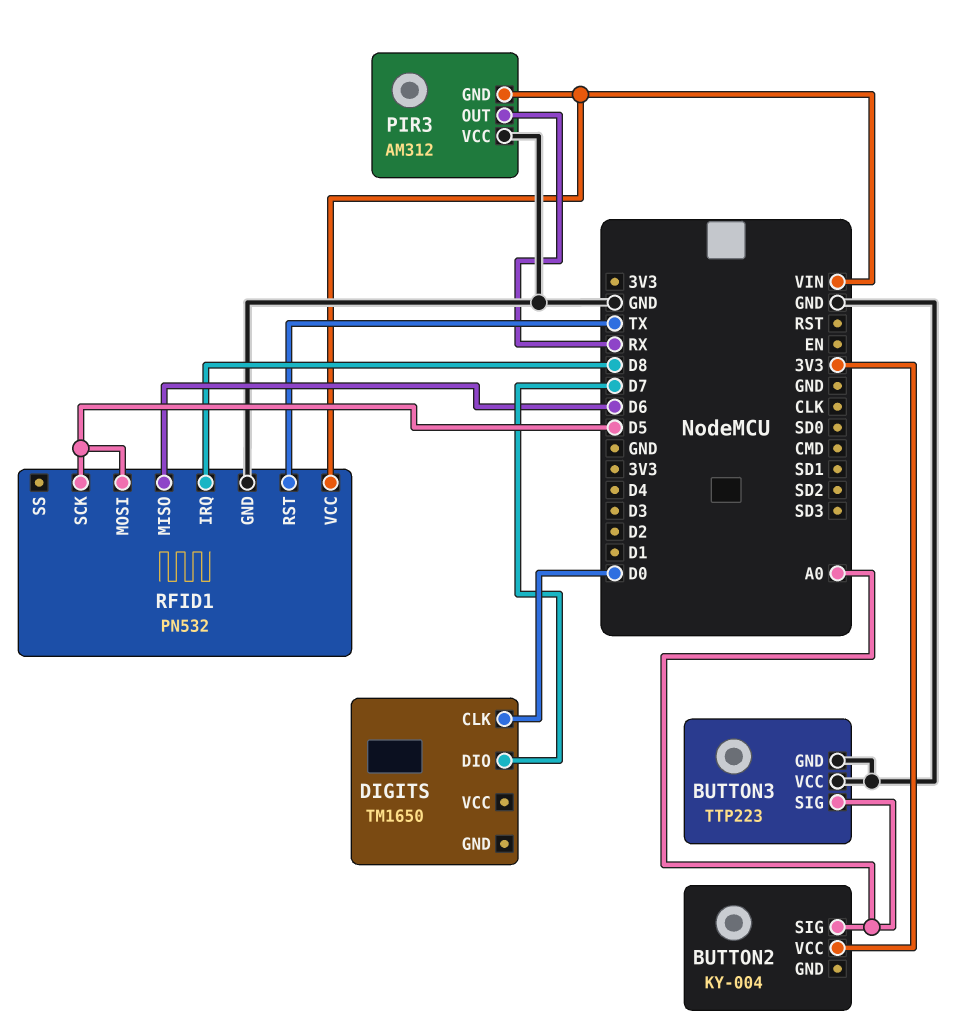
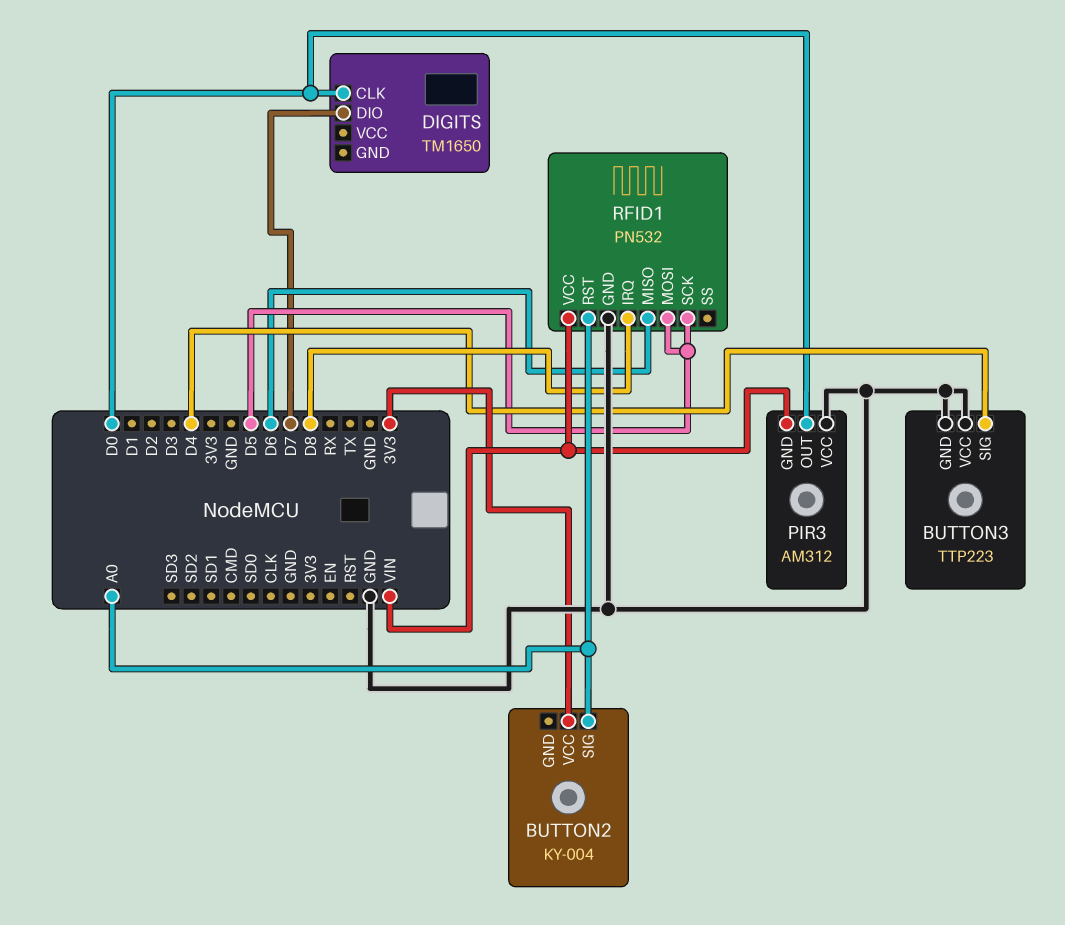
BUTTON3 pin SIG: A0 -> D4
PIR3 pin OUT: RX -> D0
RFID1 pin RST: TX -> A0

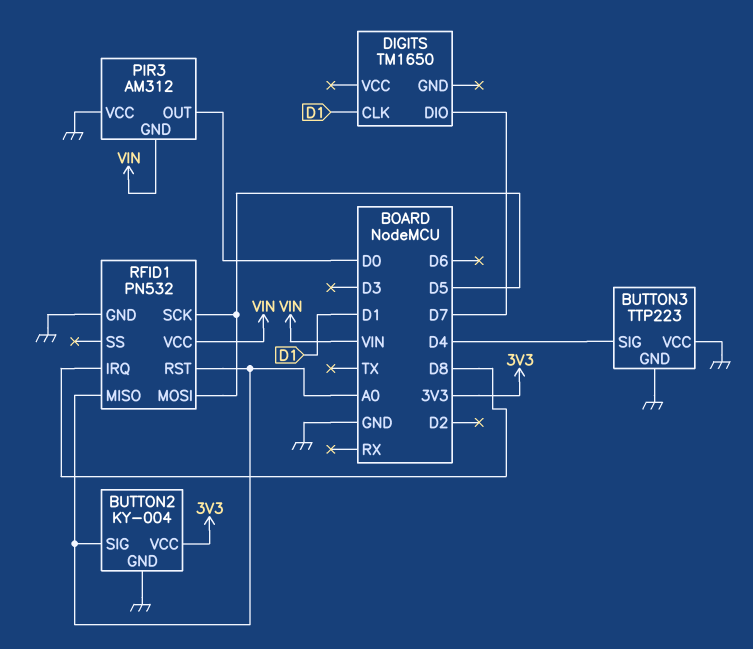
BUTTON2 pin GND: none -> GND
DIGITS pin CLK: D0 -> D1
RFID1 pin MISO: D6 -> A0

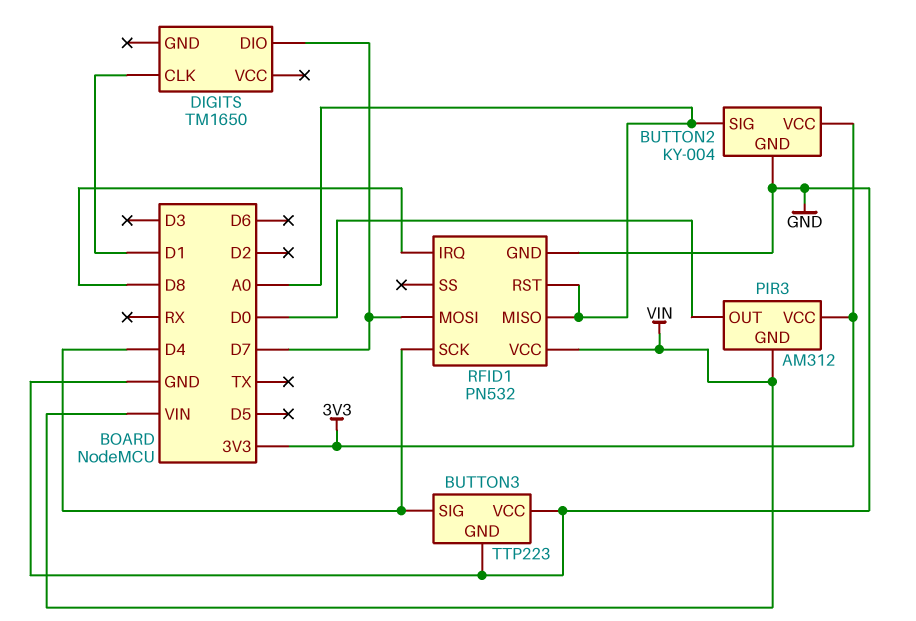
PIR3 pin VCC: GND -> 3V3
RFID1 pin MOSI: D5 -> D7
RFID1 pin SCK: D5 -> D4

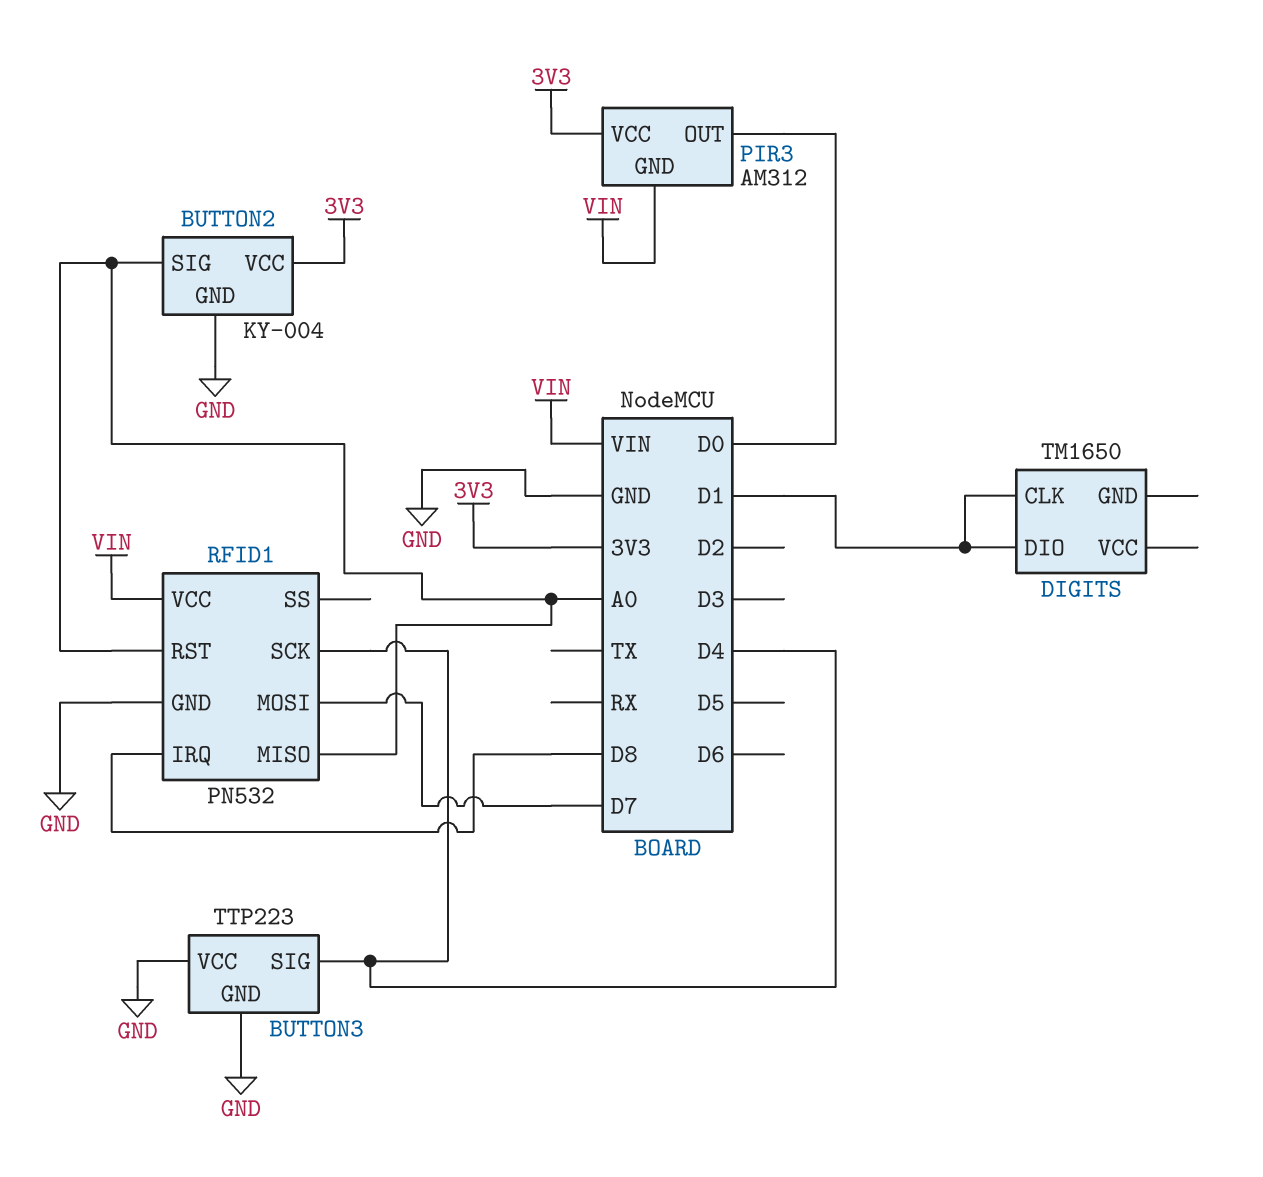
DIGITS pin DIO: D7 -> D1

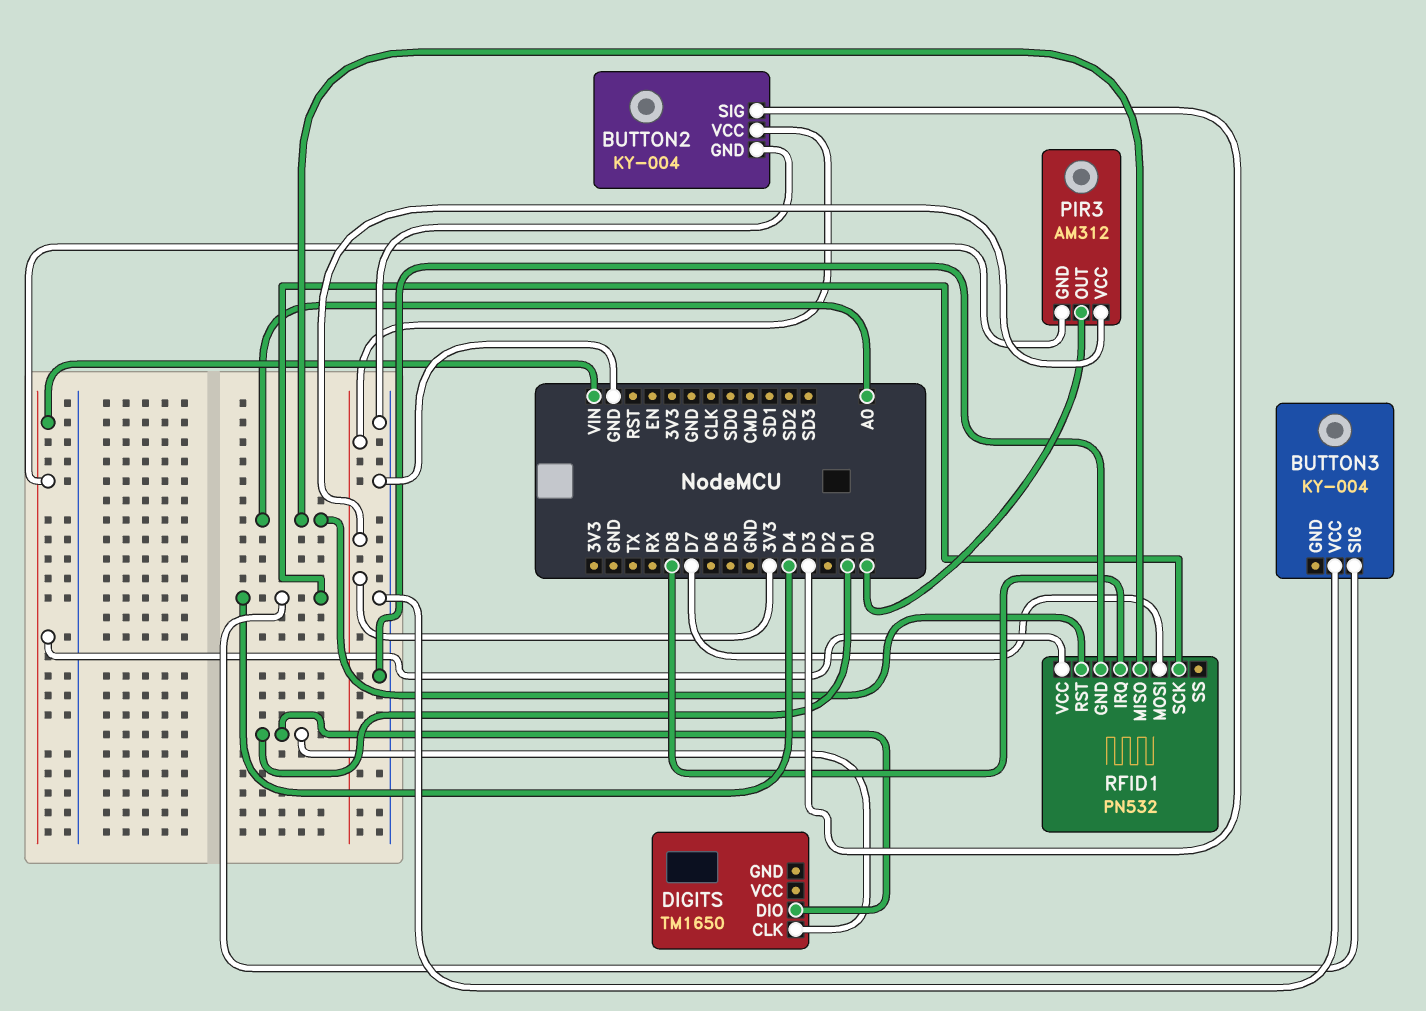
BUTTON2 pin SIG: A0 -> D3
BUTTON3: TTP223 -> KY-004
BUTTON3 pin GND: GND -> none

